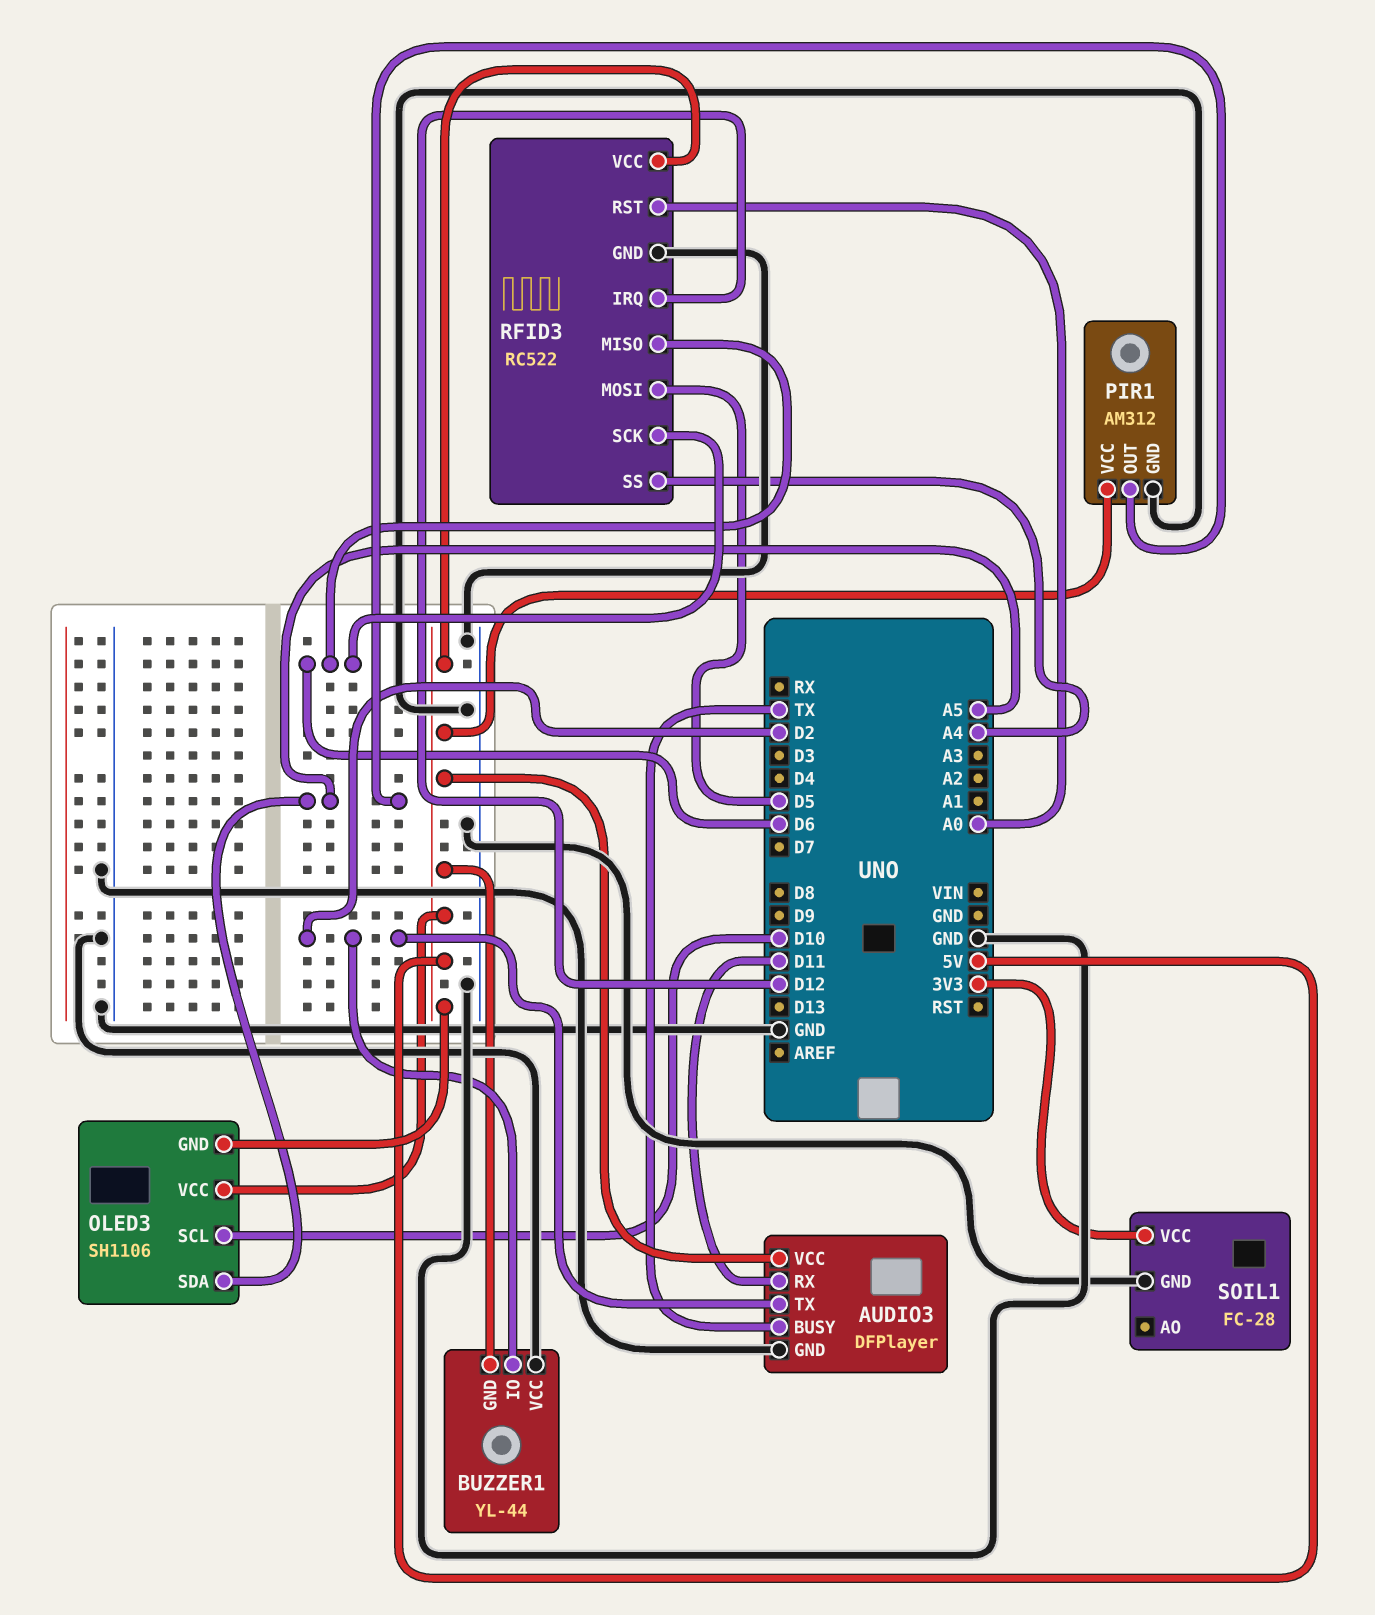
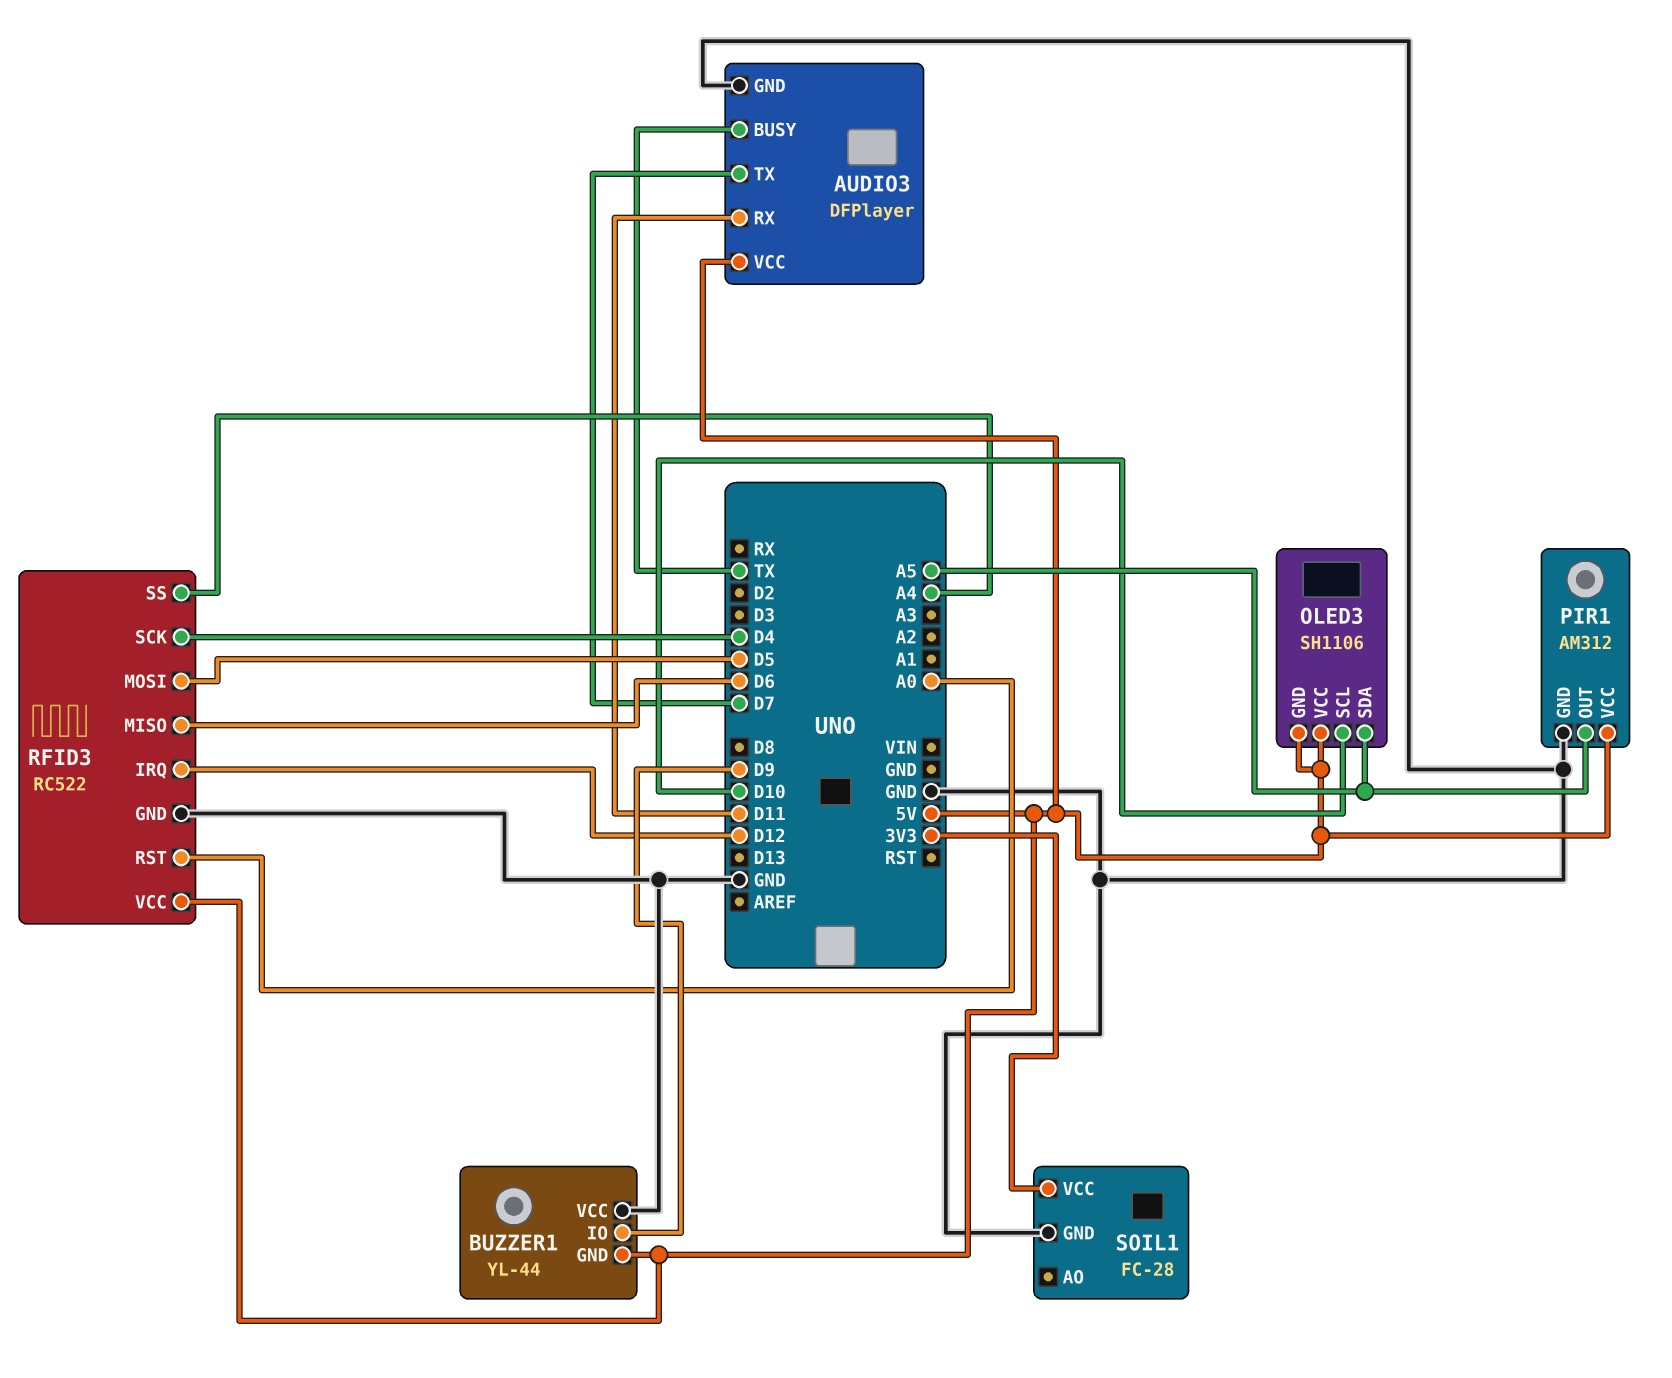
AUDIO3 pin TX: D2 -> D7
BUZZER1 pin IO: D2 -> D9
RFID3 pin SCK: D6 -> D4

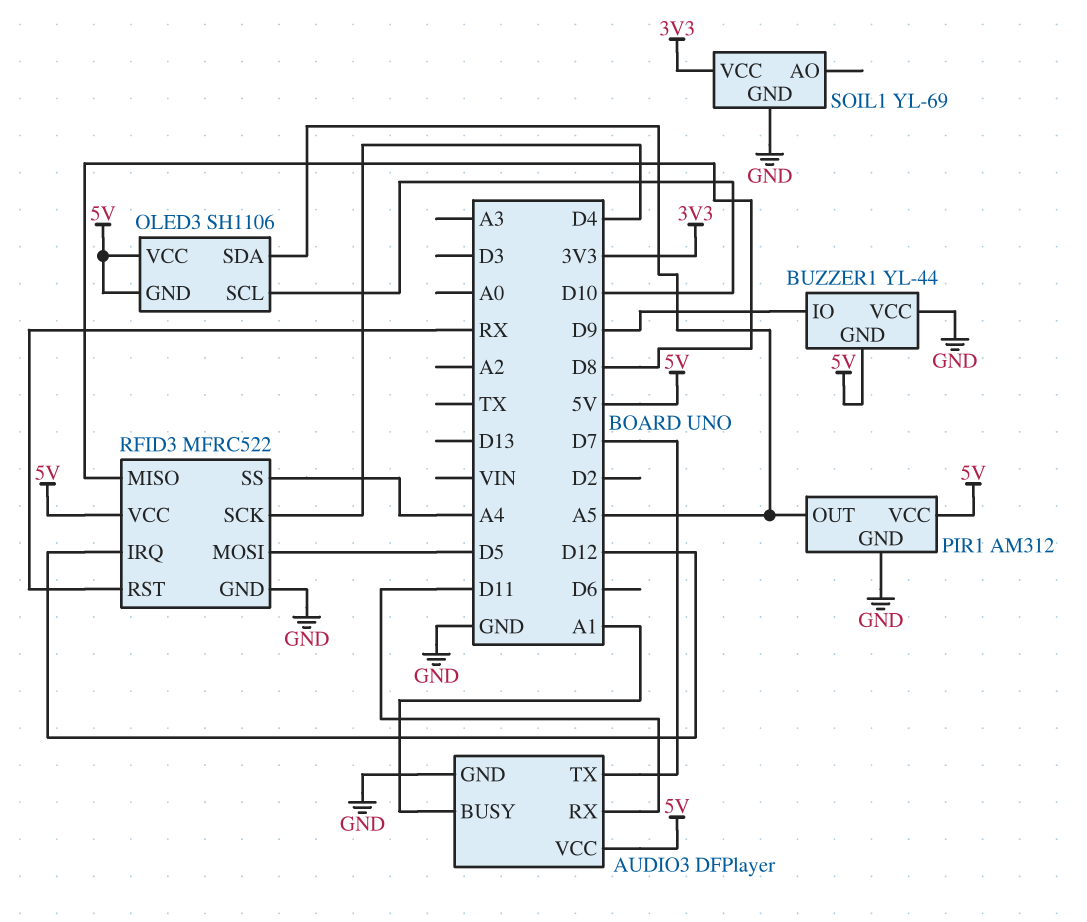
AUDIO3 pin BUSY: TX -> A1
RFID3: RC522 -> MFRC522
RFID3 pin MISO: D6 -> D8
RFID3 pin RST: A0 -> RX
SOIL1: FC-28 -> YL-69

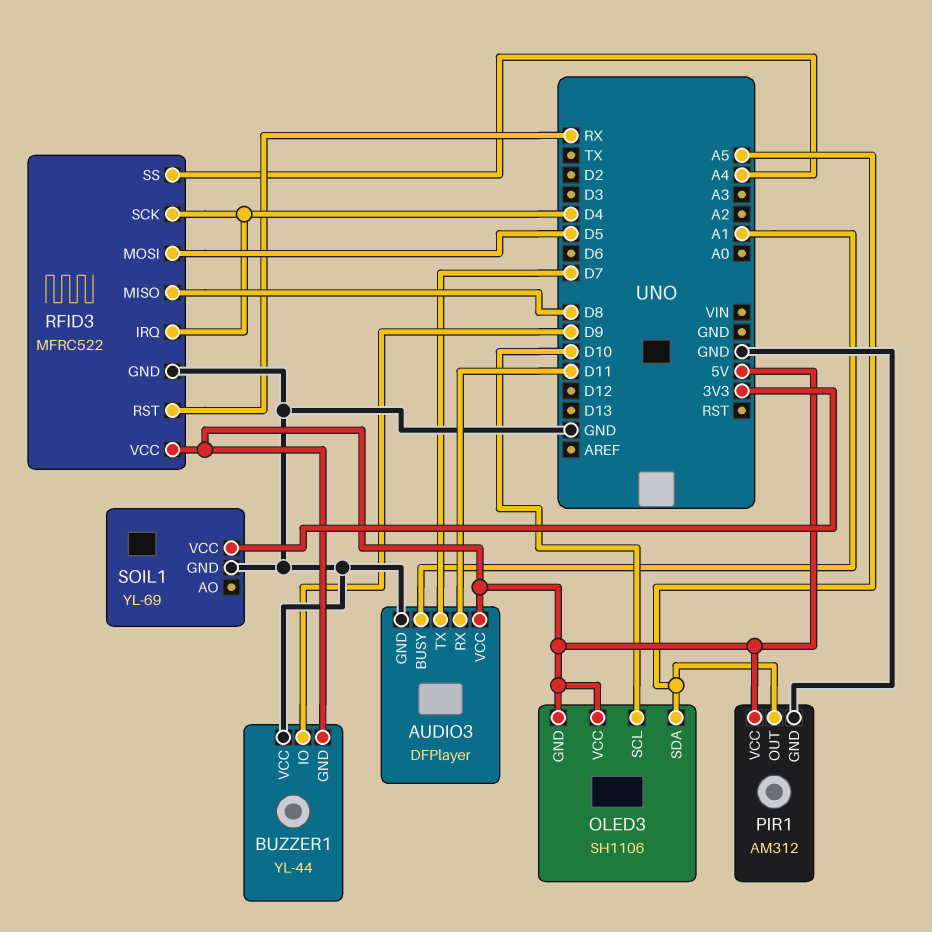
RFID3 pin IRQ: D12 -> D4

